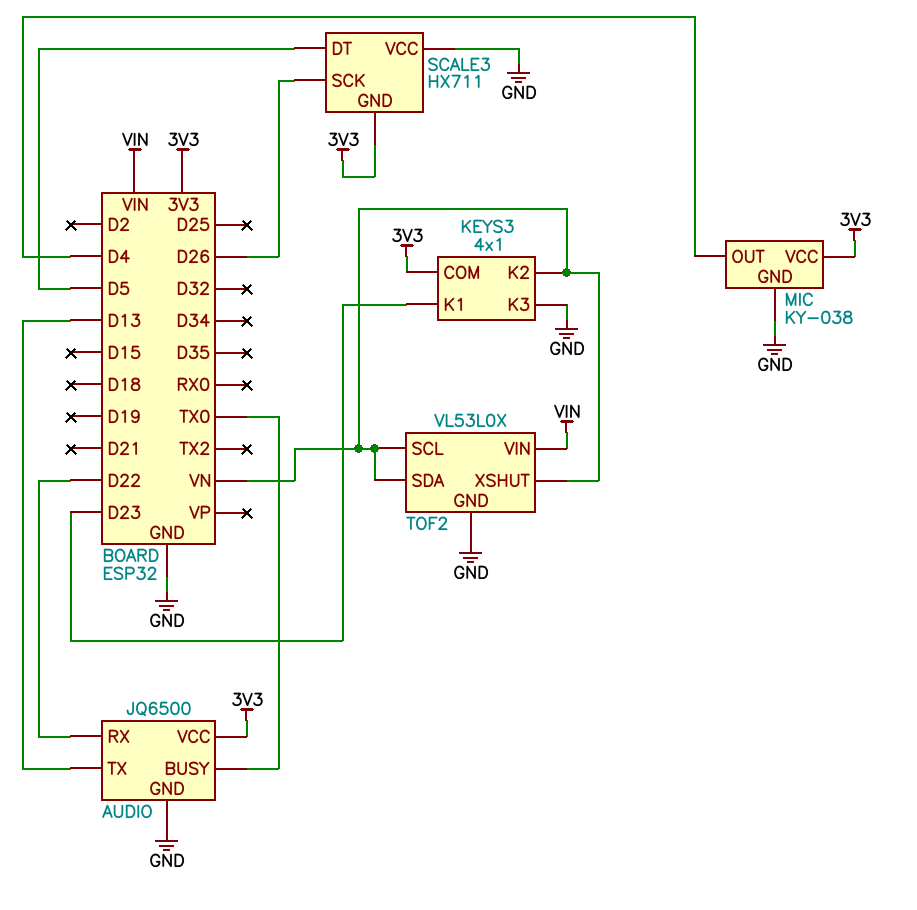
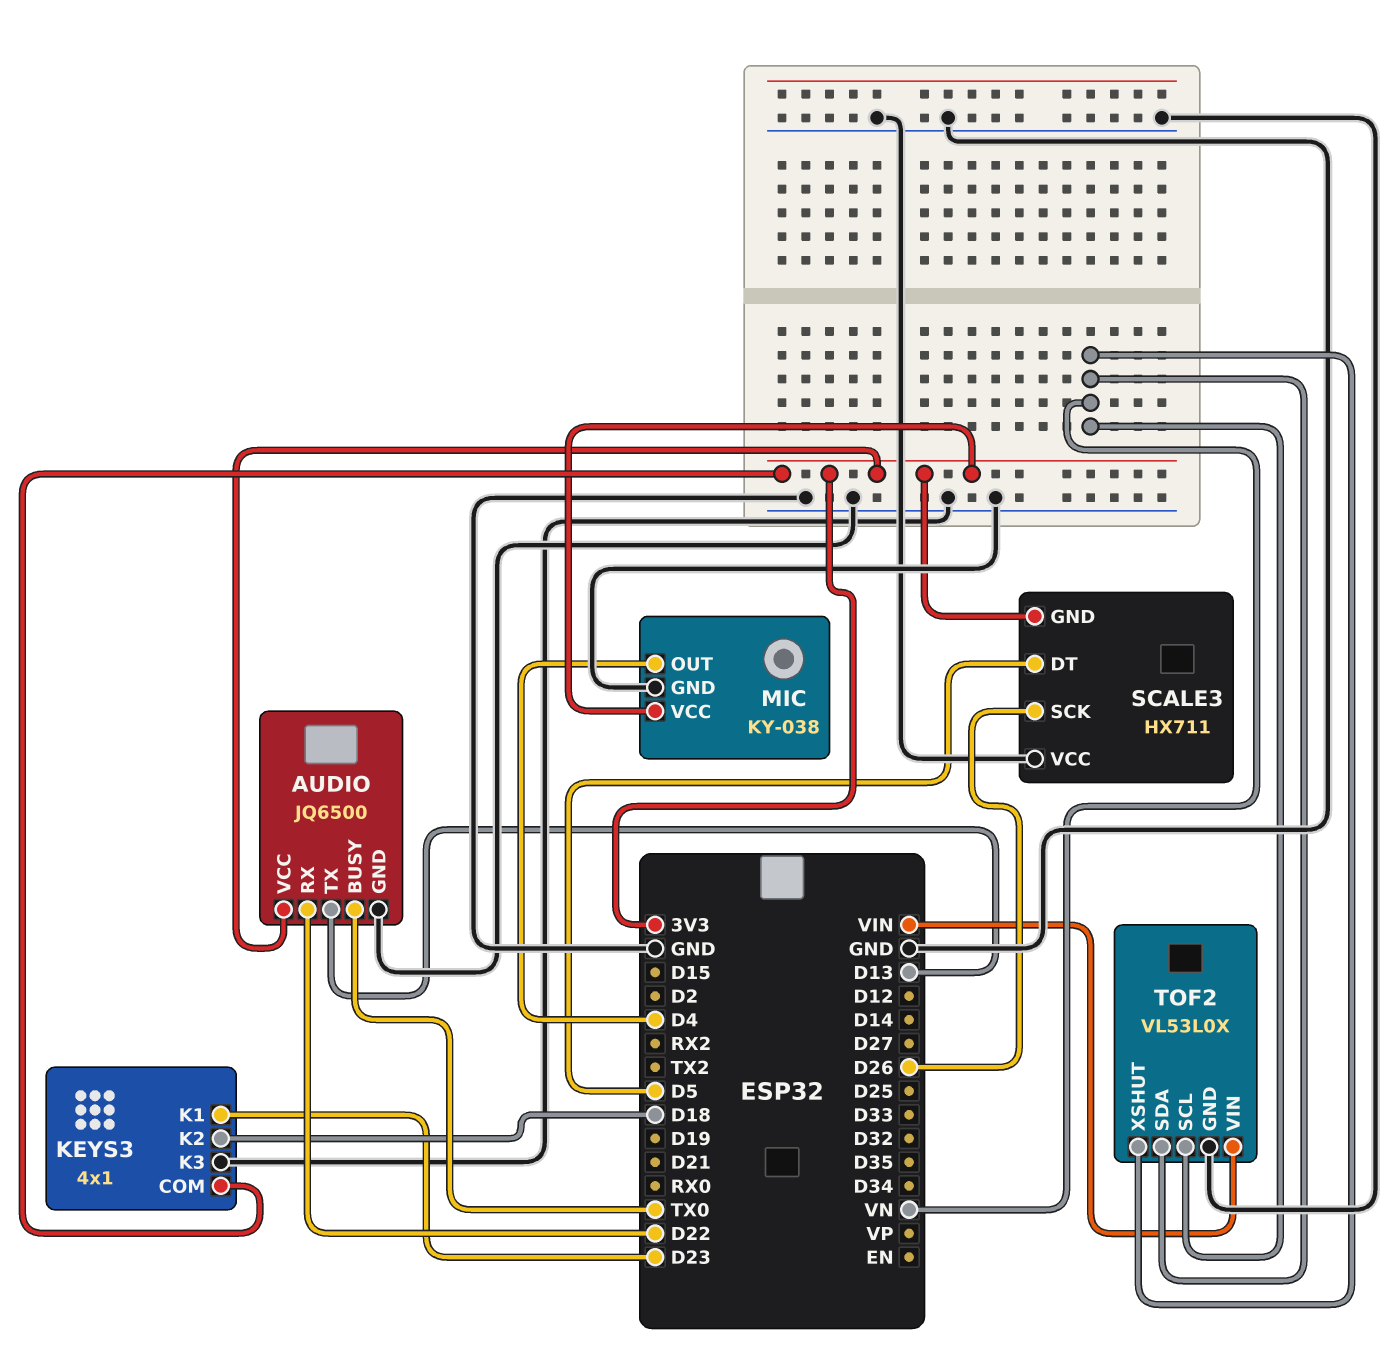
KEYS3 pin K2: VN -> D18

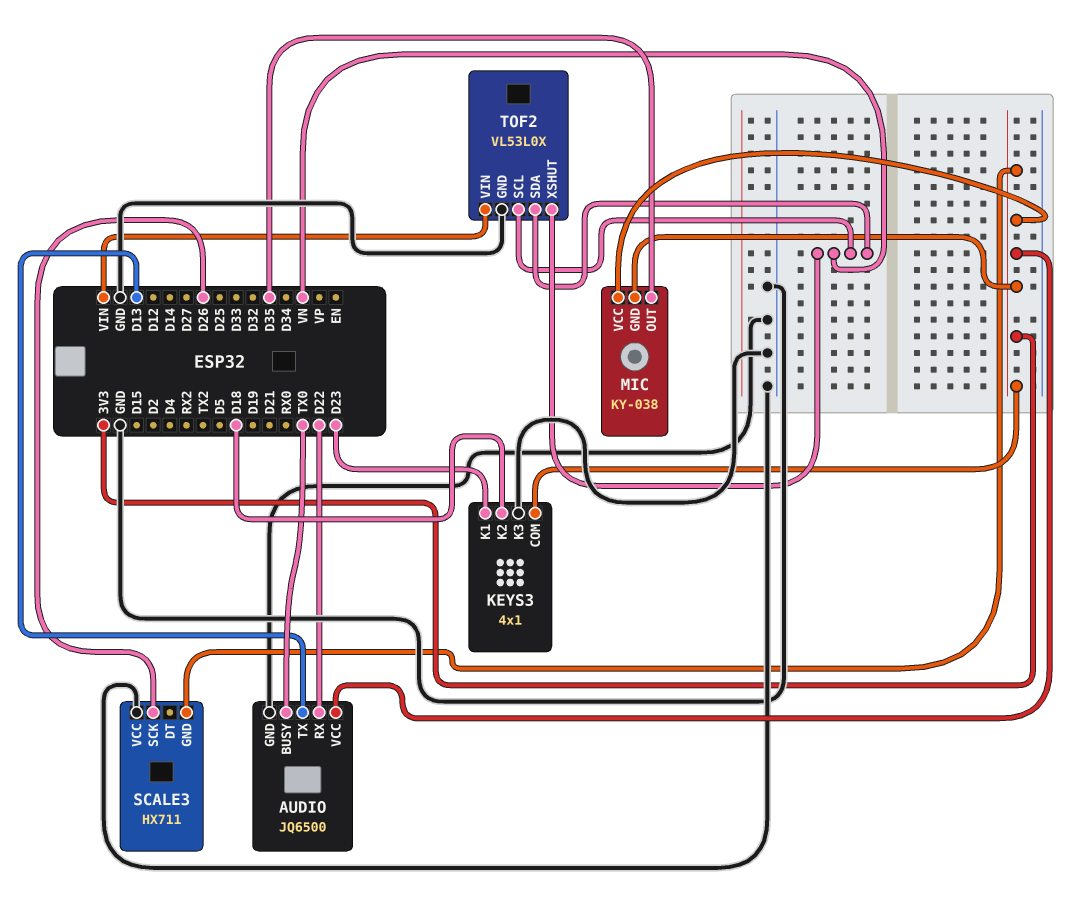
MIC pin GND: GND -> 3V3
MIC pin OUT: D4 -> D35
SCALE3 pin DT: D5 -> none

